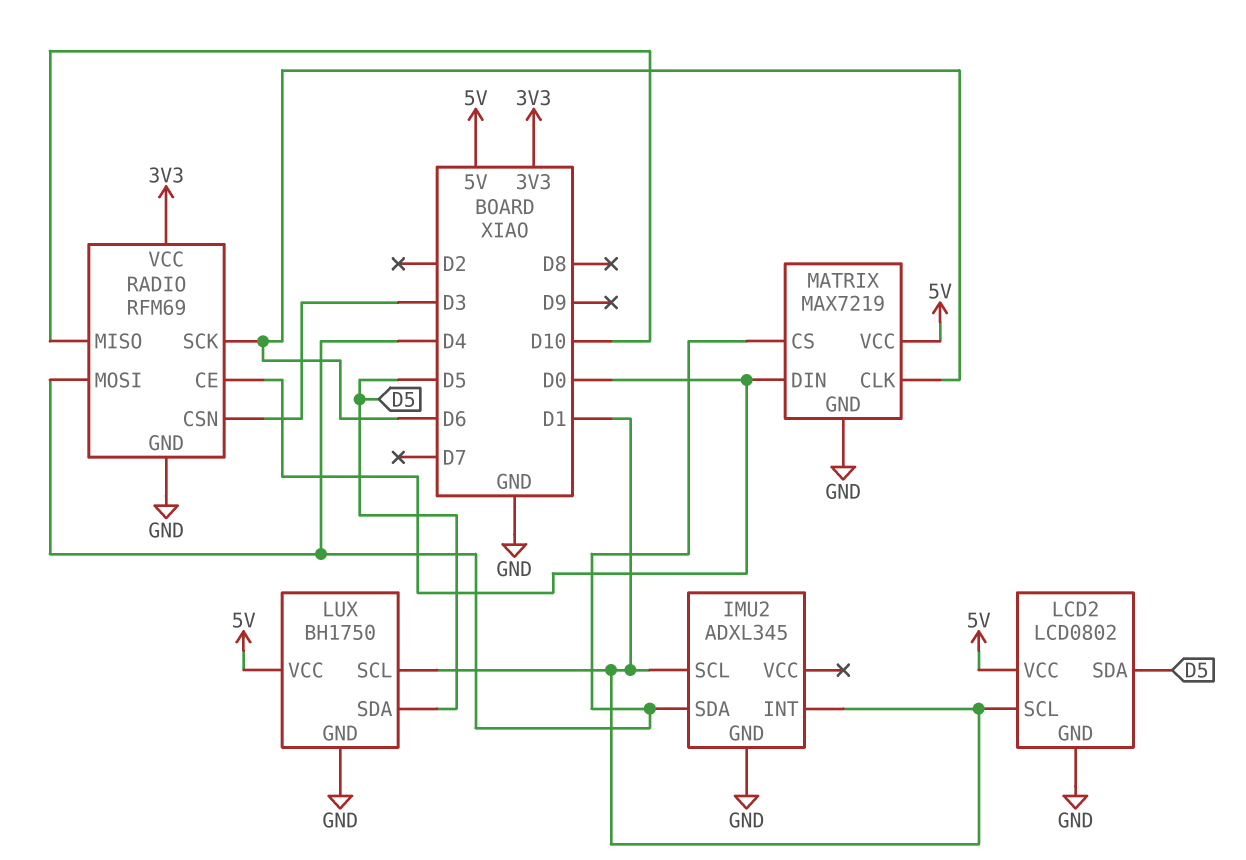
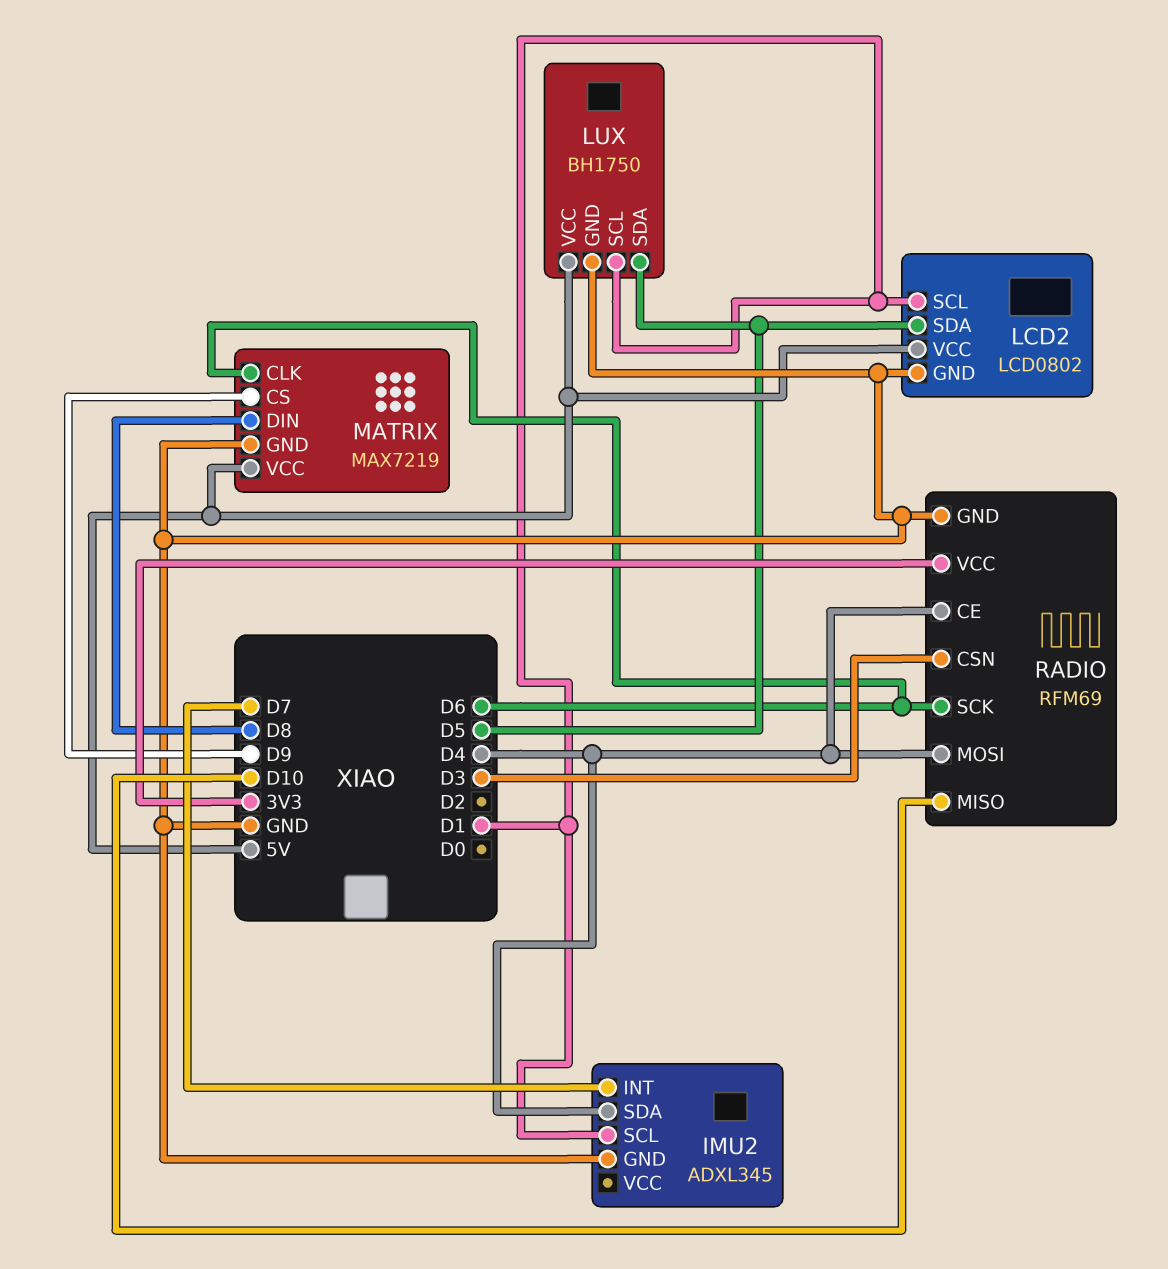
IMU2 pin INT: D1 -> D7
MATRIX pin CS: D4 -> D9
MATRIX pin DIN: D0 -> D8
RADIO pin CE: D0 -> D4

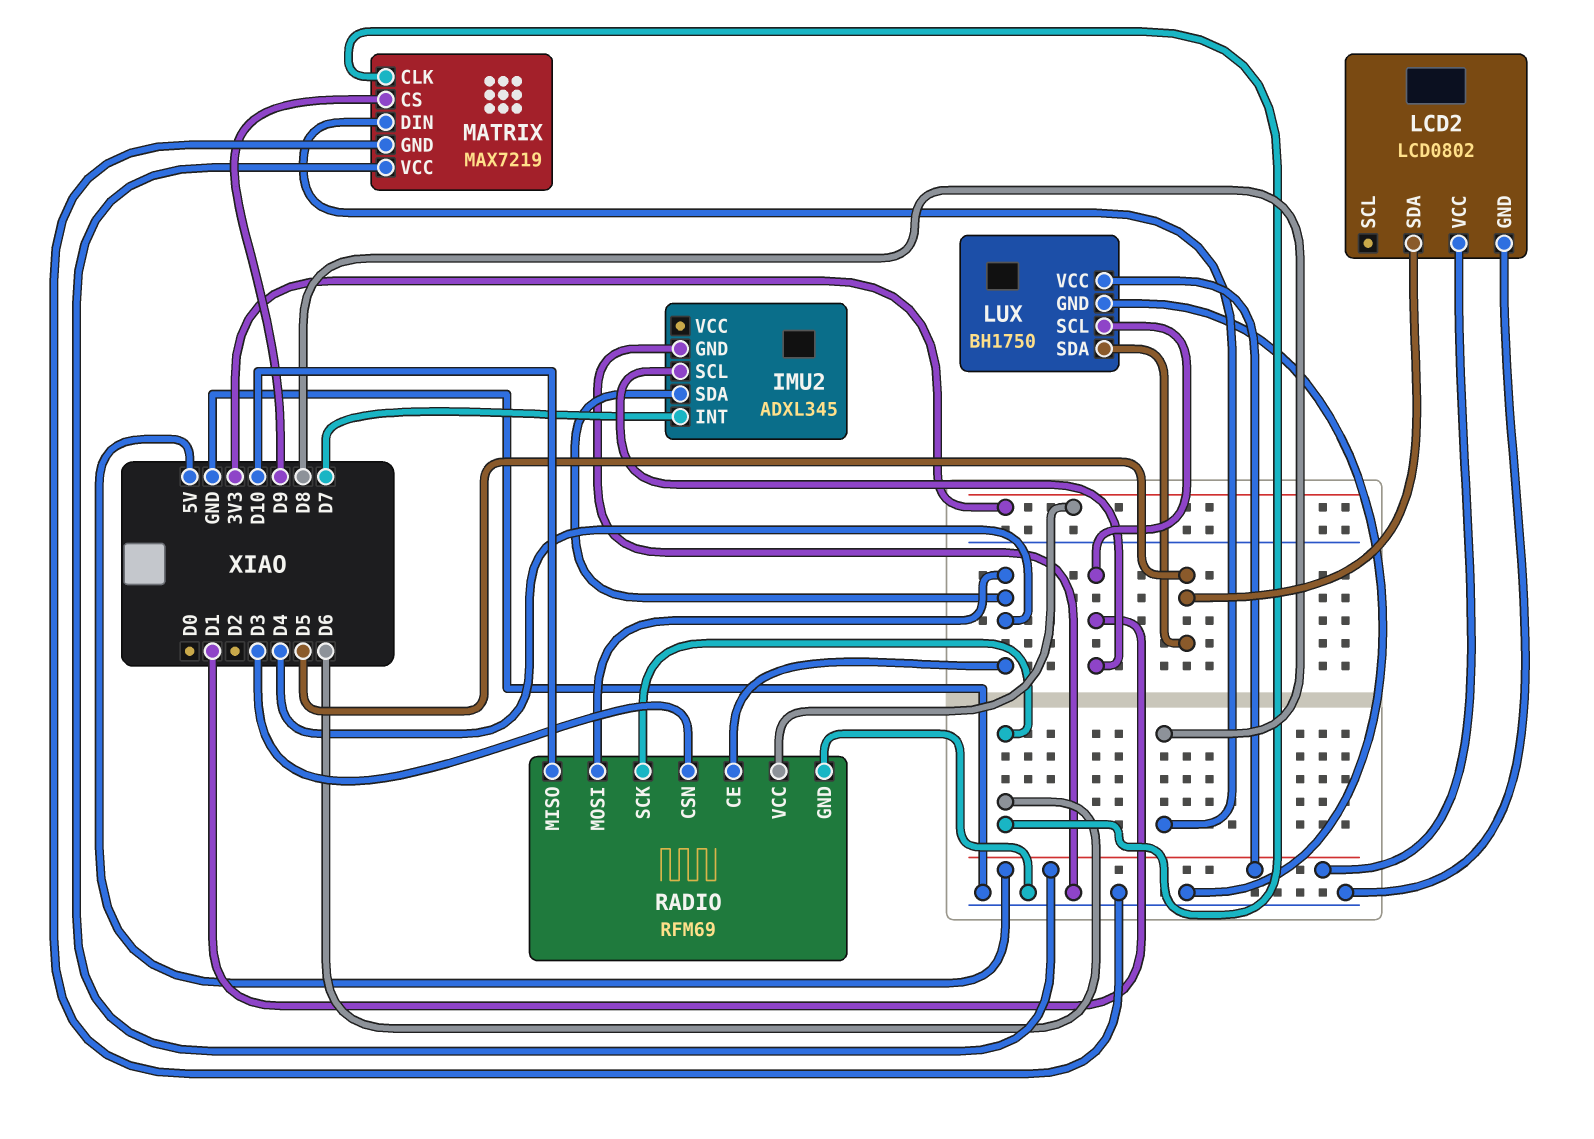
LCD2 pin SCL: D1 -> none

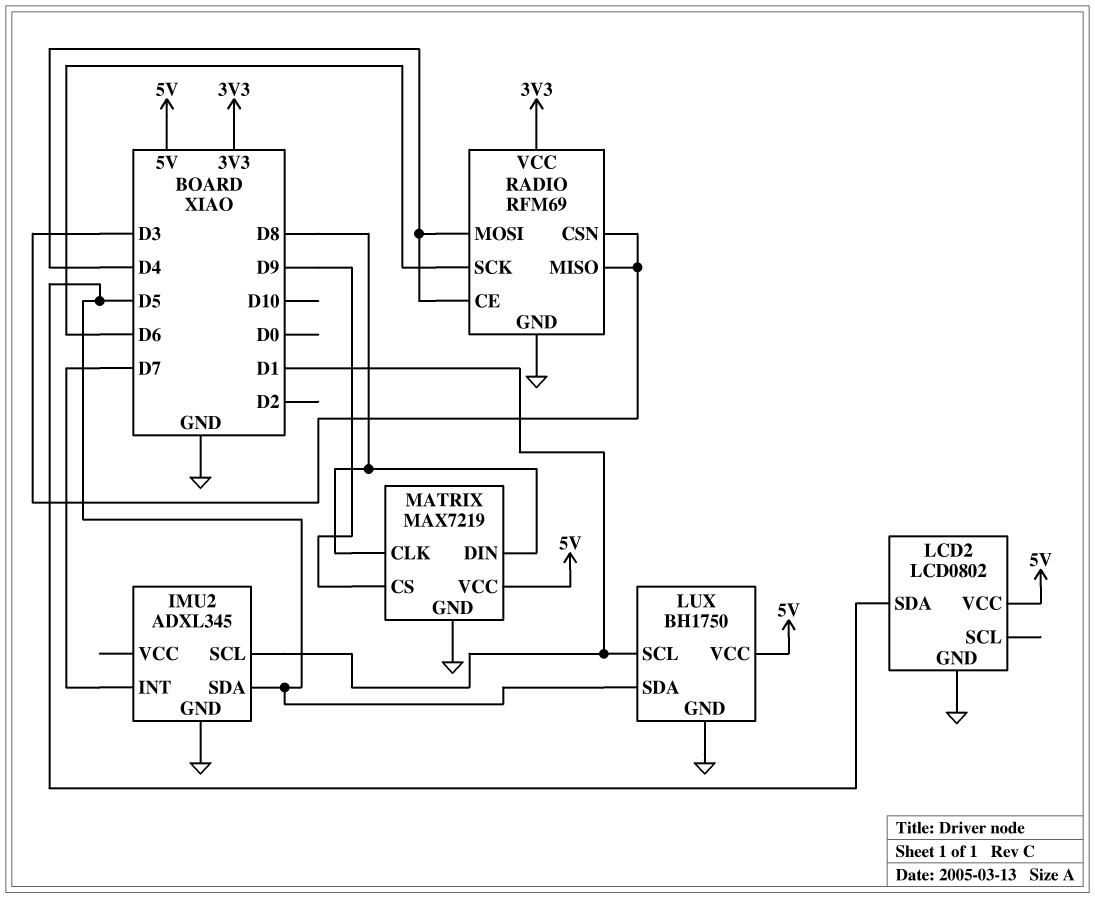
IMU2 pin SDA: D4 -> D5
MATRIX pin CLK: D6 -> D8
RADIO pin MISO: D10 -> D3

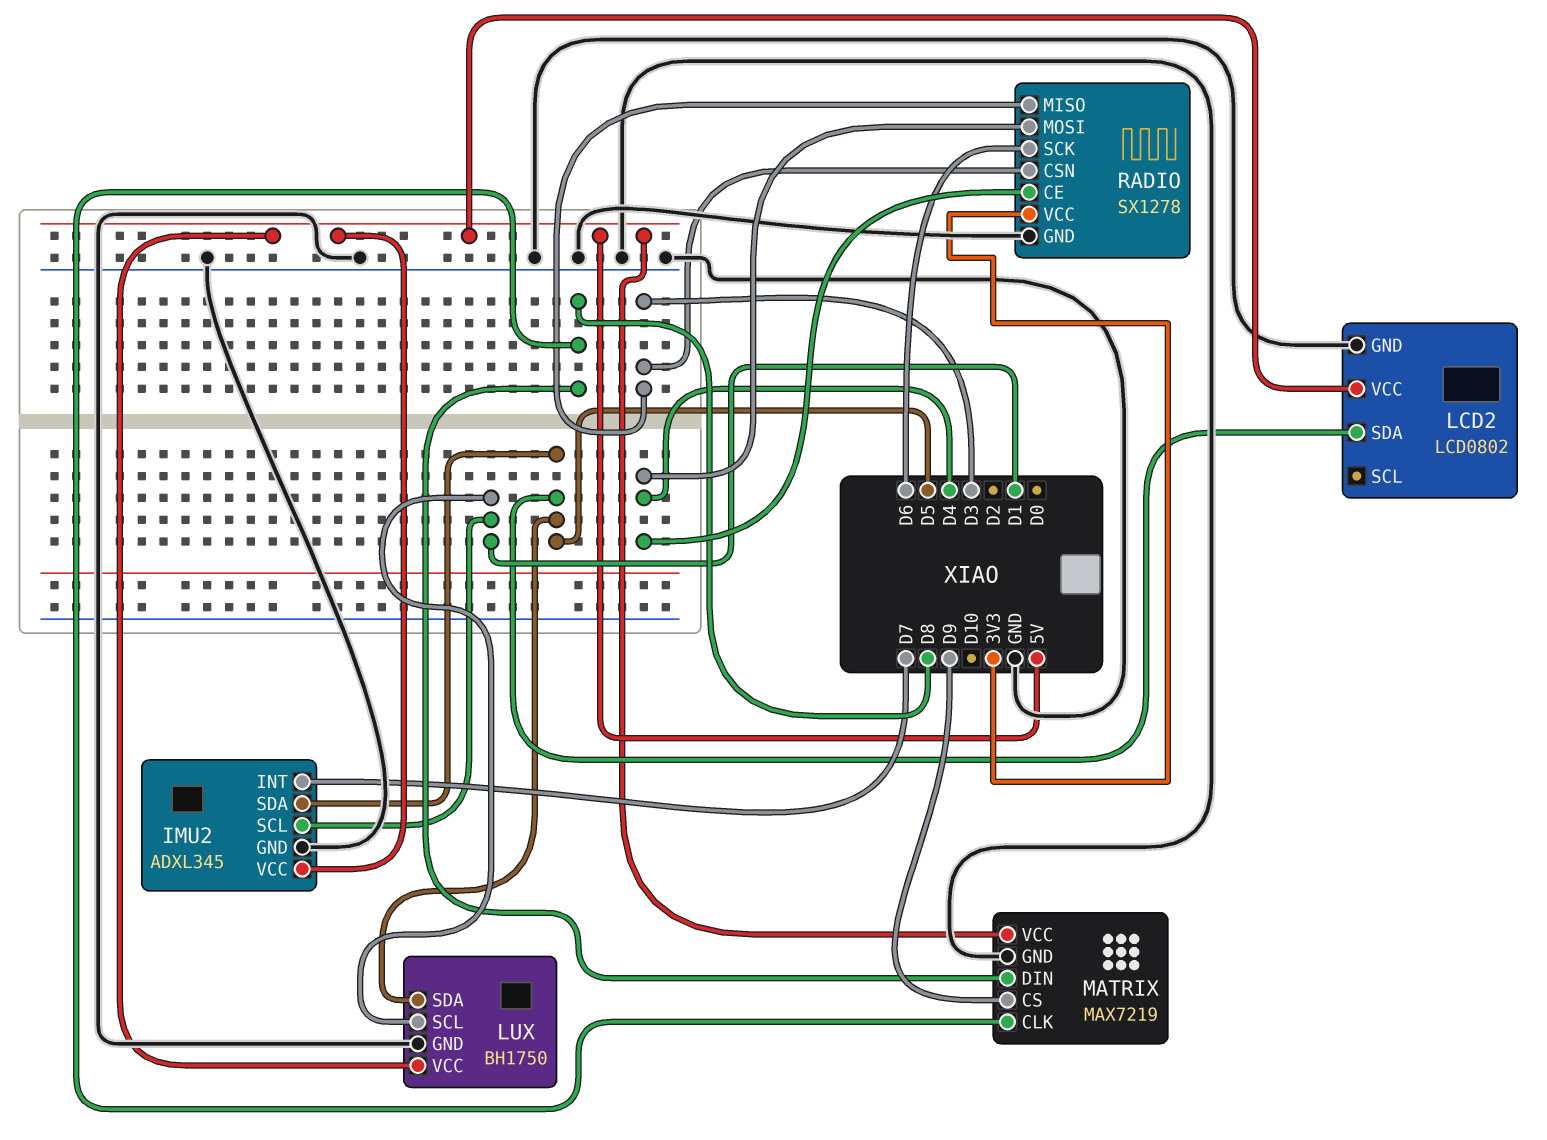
IMU2 pin VCC: none -> 5V
RADIO: RFM69 -> SX1278

